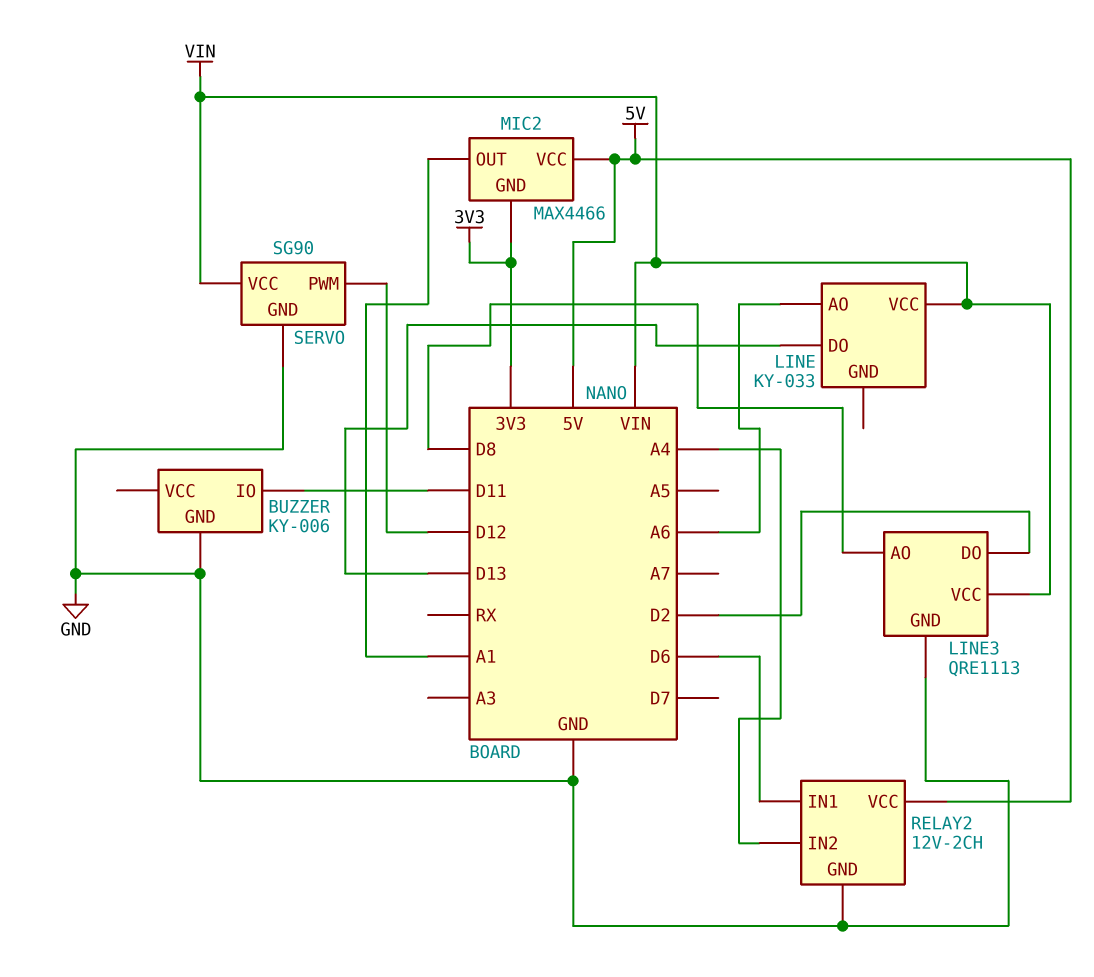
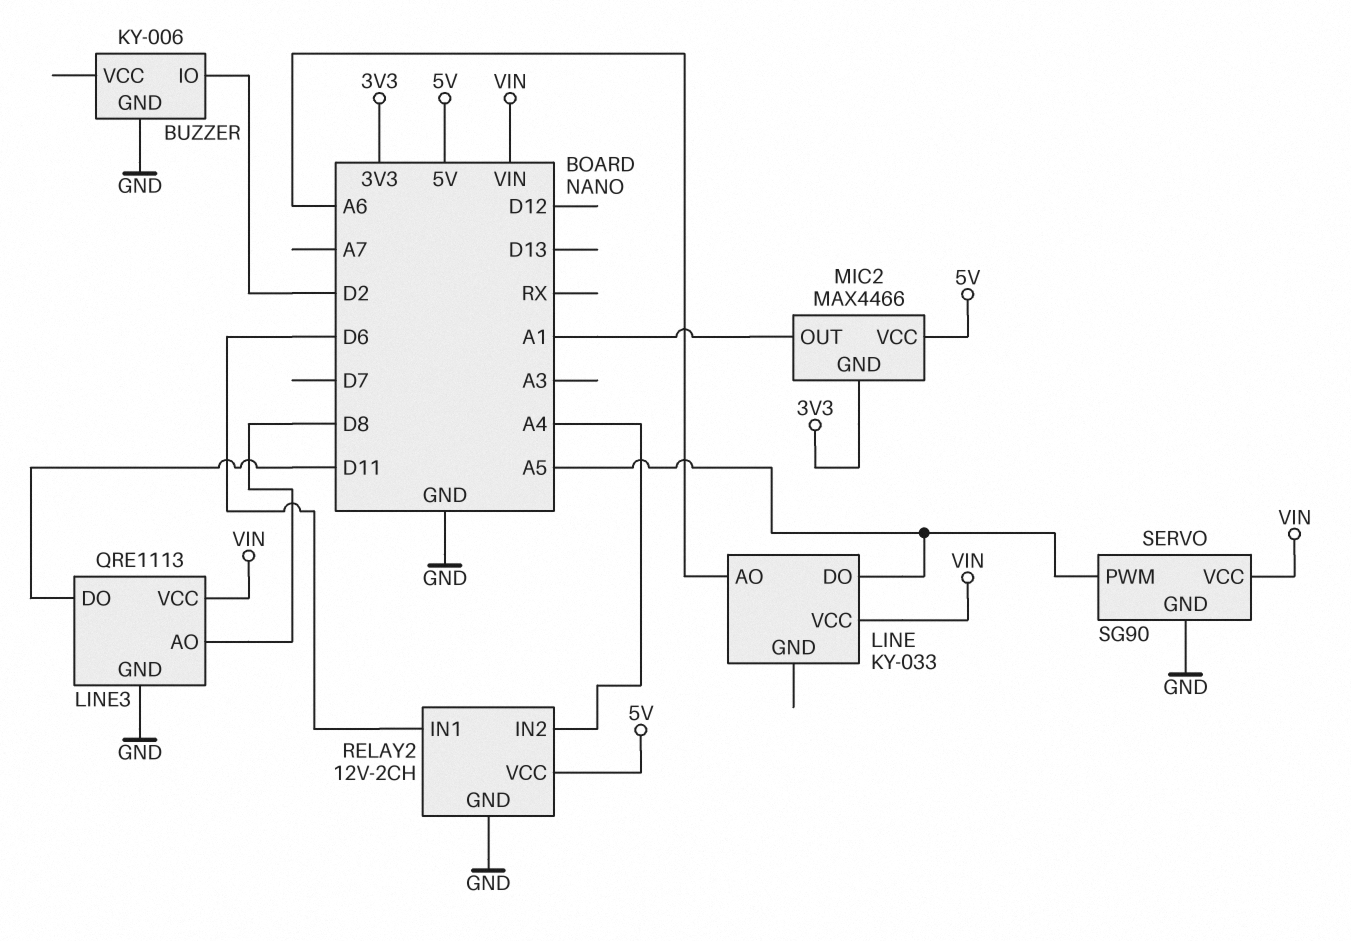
BUZZER pin IO: D11 -> D2
LINE pin DO: D13 -> A5
LINE3 pin DO: D2 -> D11
SERVO pin PWM: D12 -> A5

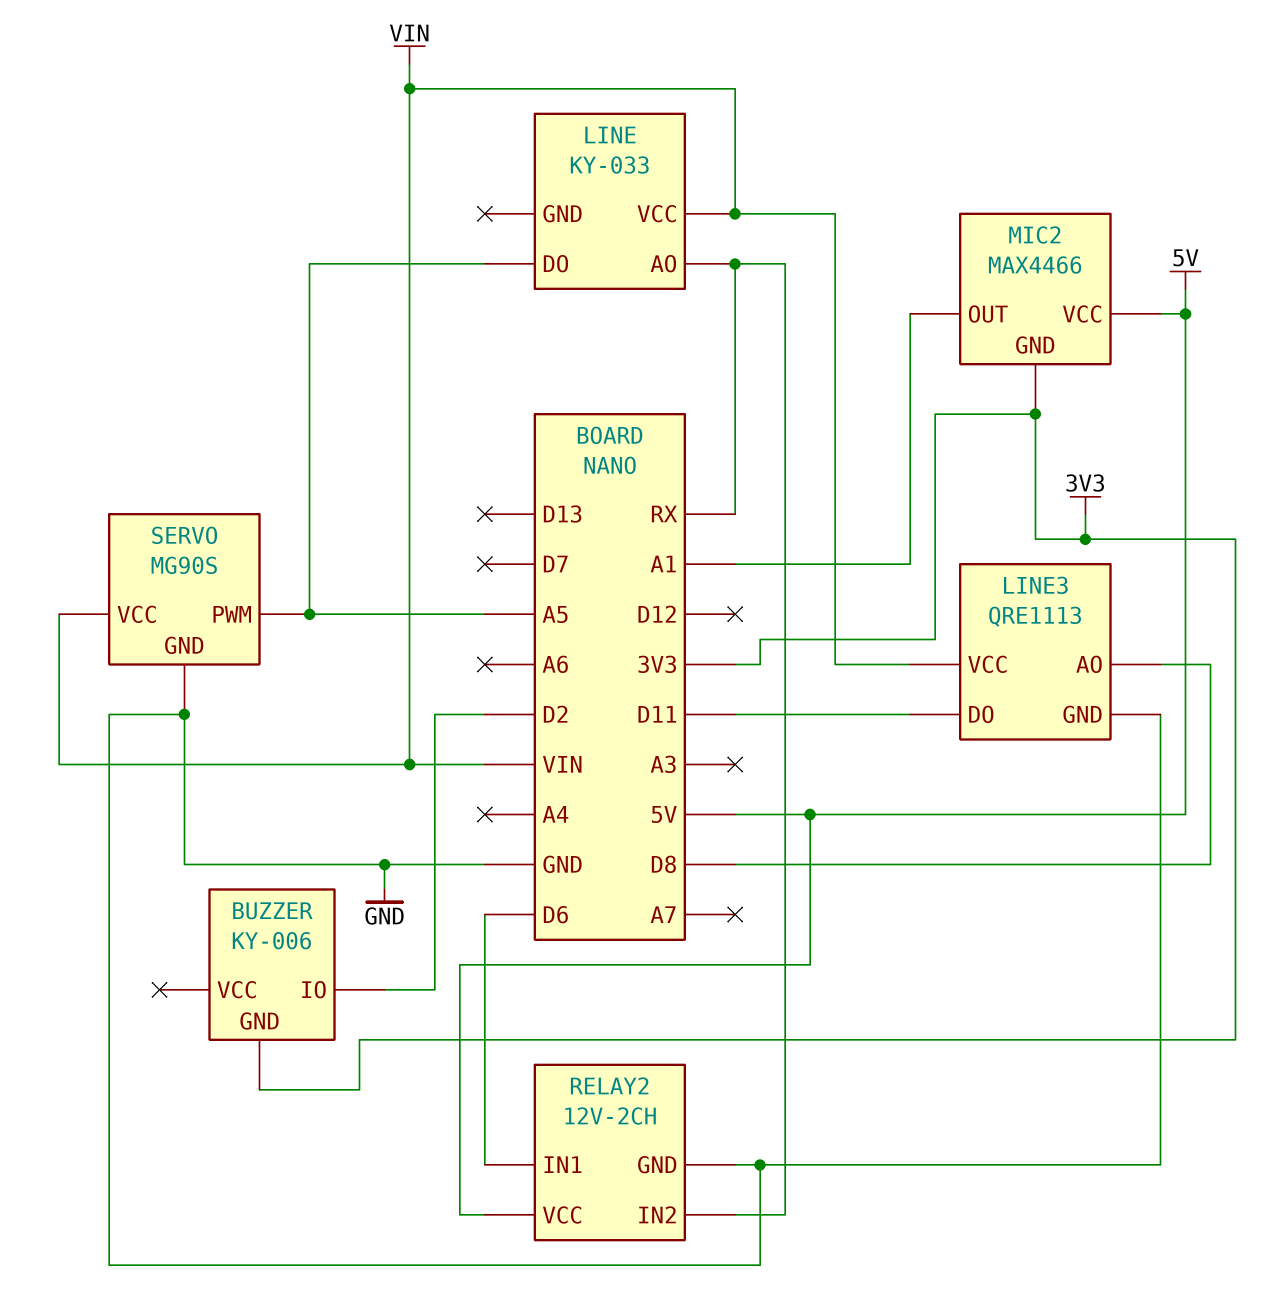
BUZZER pin GND: GND -> 3V3
LINE pin AO: A6 -> RX
RELAY2 pin IN2: A4 -> RX
SERVO: SG90 -> MG90S

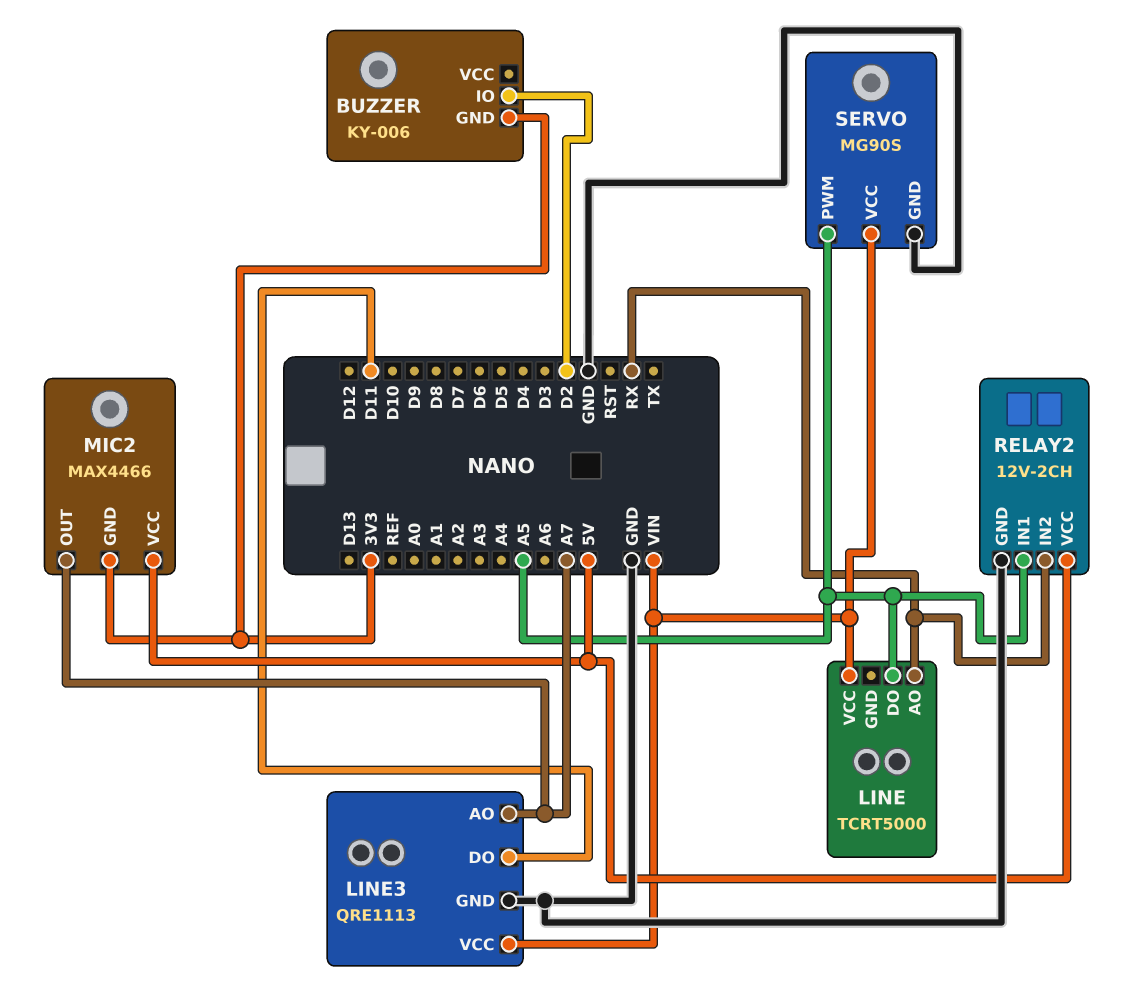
LINE: KY-033 -> TCRT5000
LINE3 pin AO: D8 -> A7
MIC2 pin OUT: A1 -> A7
RELAY2 pin IN1: D6 -> A5

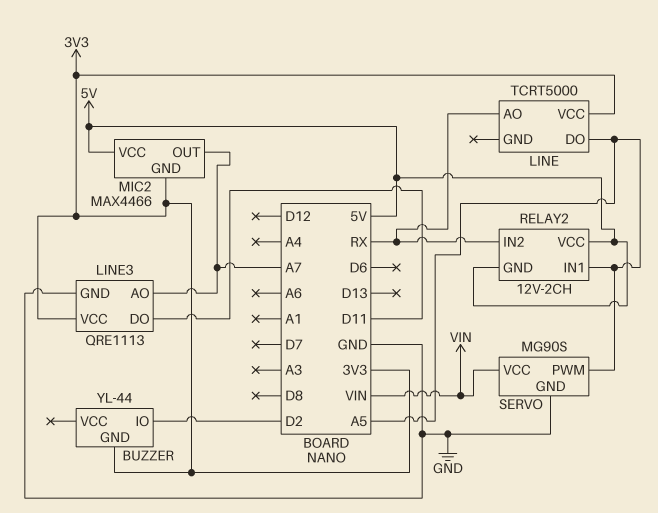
BUZZER: KY-006 -> YL-44
LINE pin VCC: VIN -> 3V3
LINE3 pin VCC: VIN -> 3V3
RELAY2 pin GND: GND -> 5V

